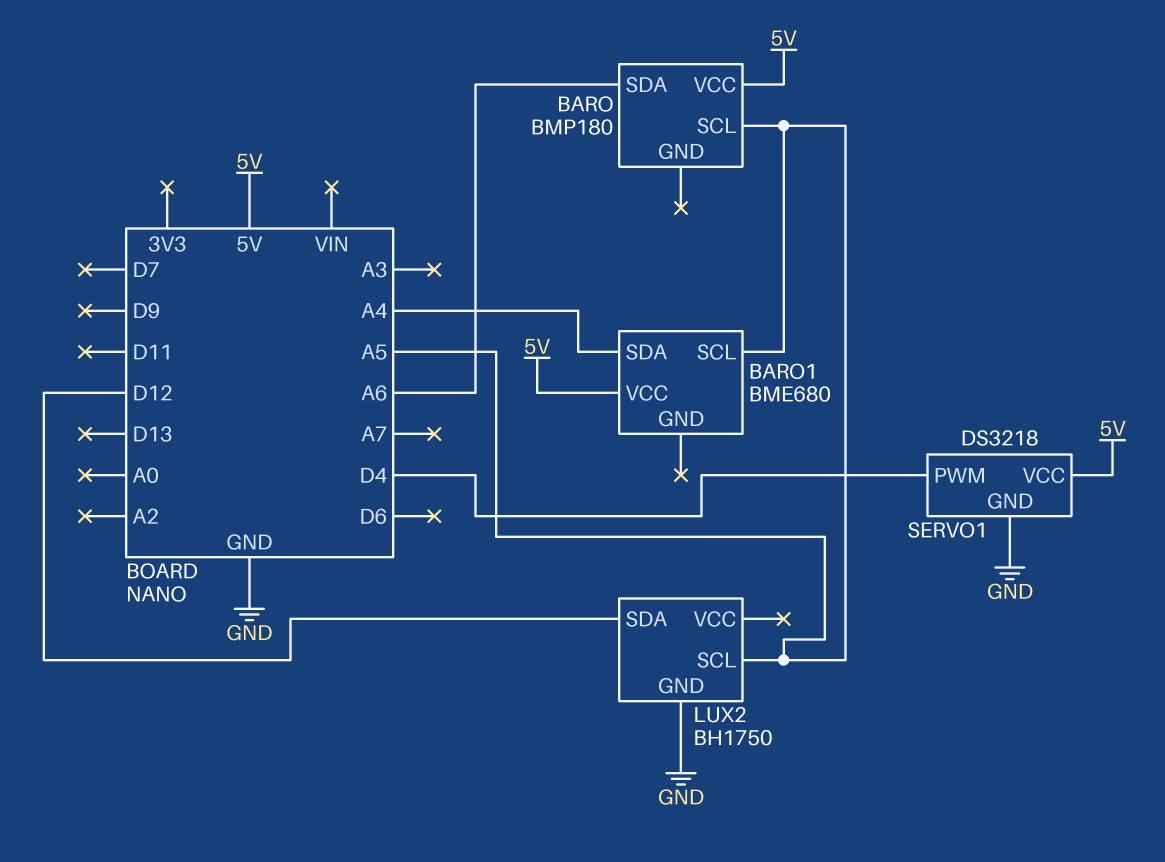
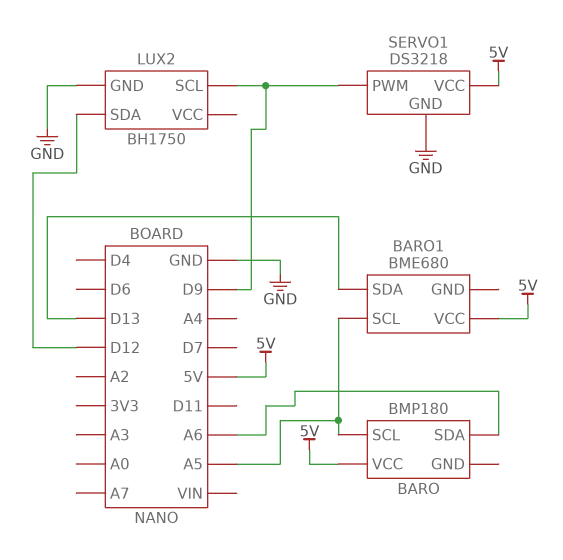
BARO1 pin SDA: A4 -> D13
LUX2 pin SCL: A5 -> D9
SERVO1 pin PWM: D4 -> D9

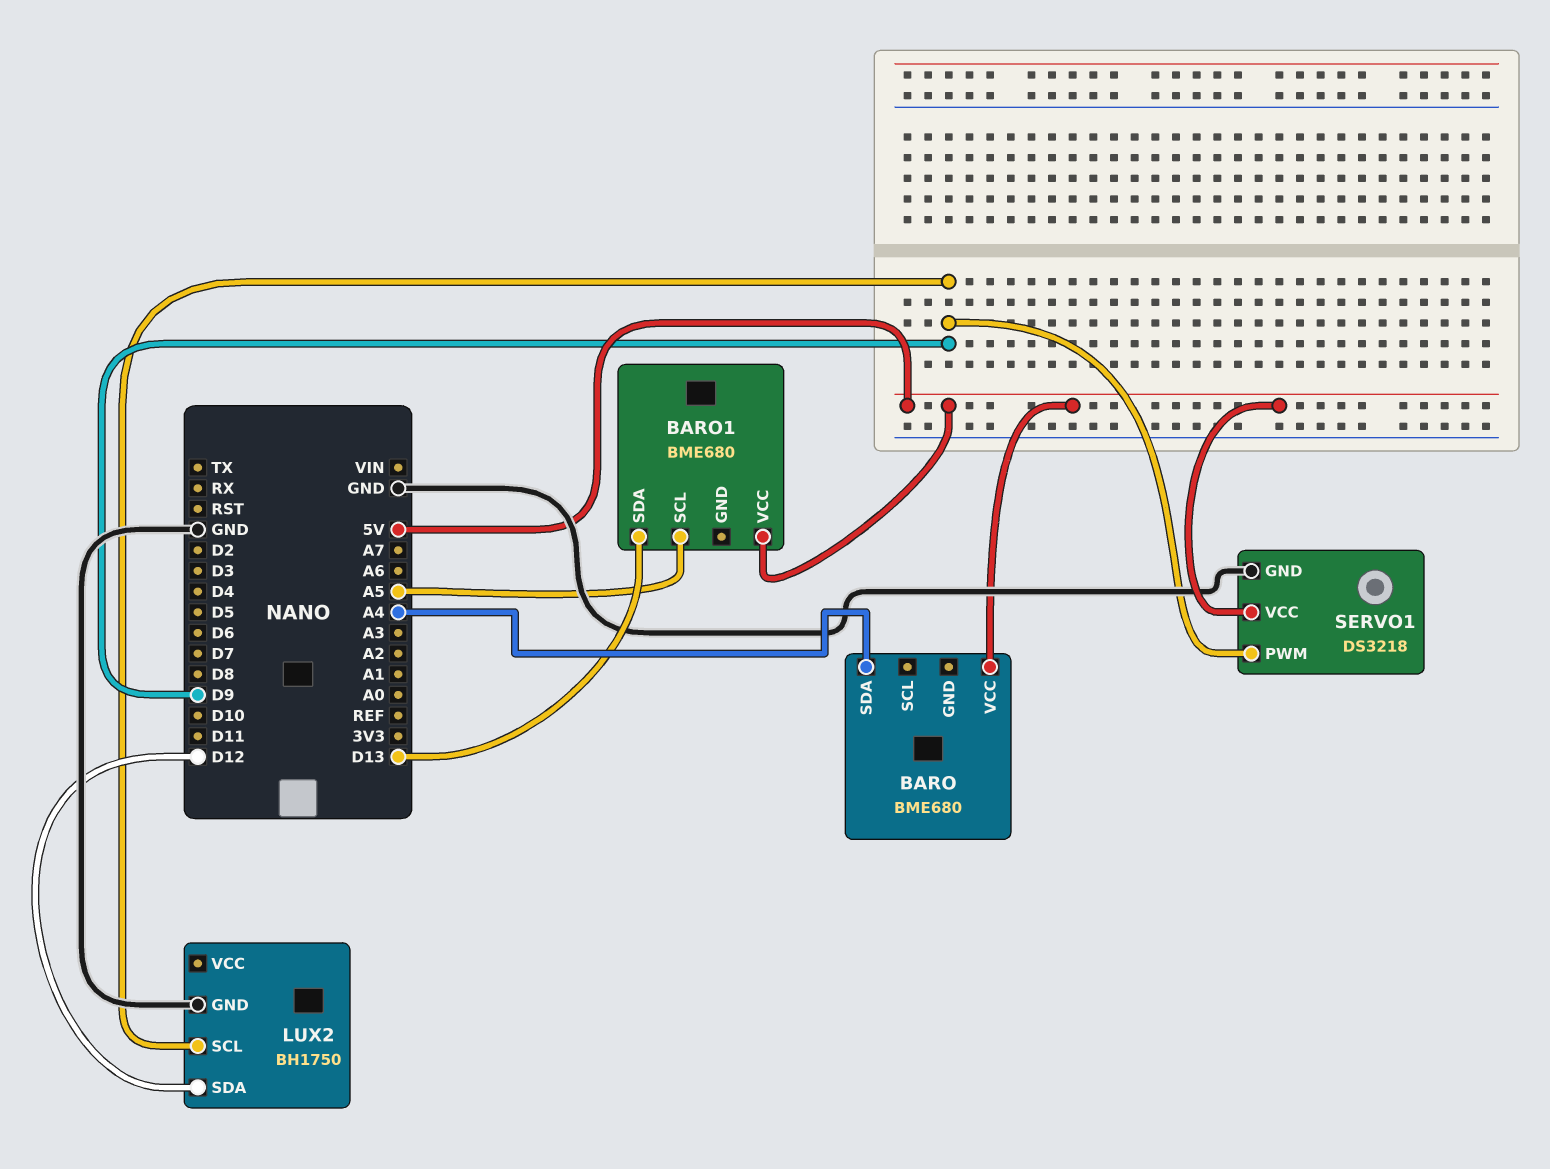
BARO: BMP180 -> BME680
BARO pin SCL: A5 -> none
BARO pin SDA: A6 -> A4

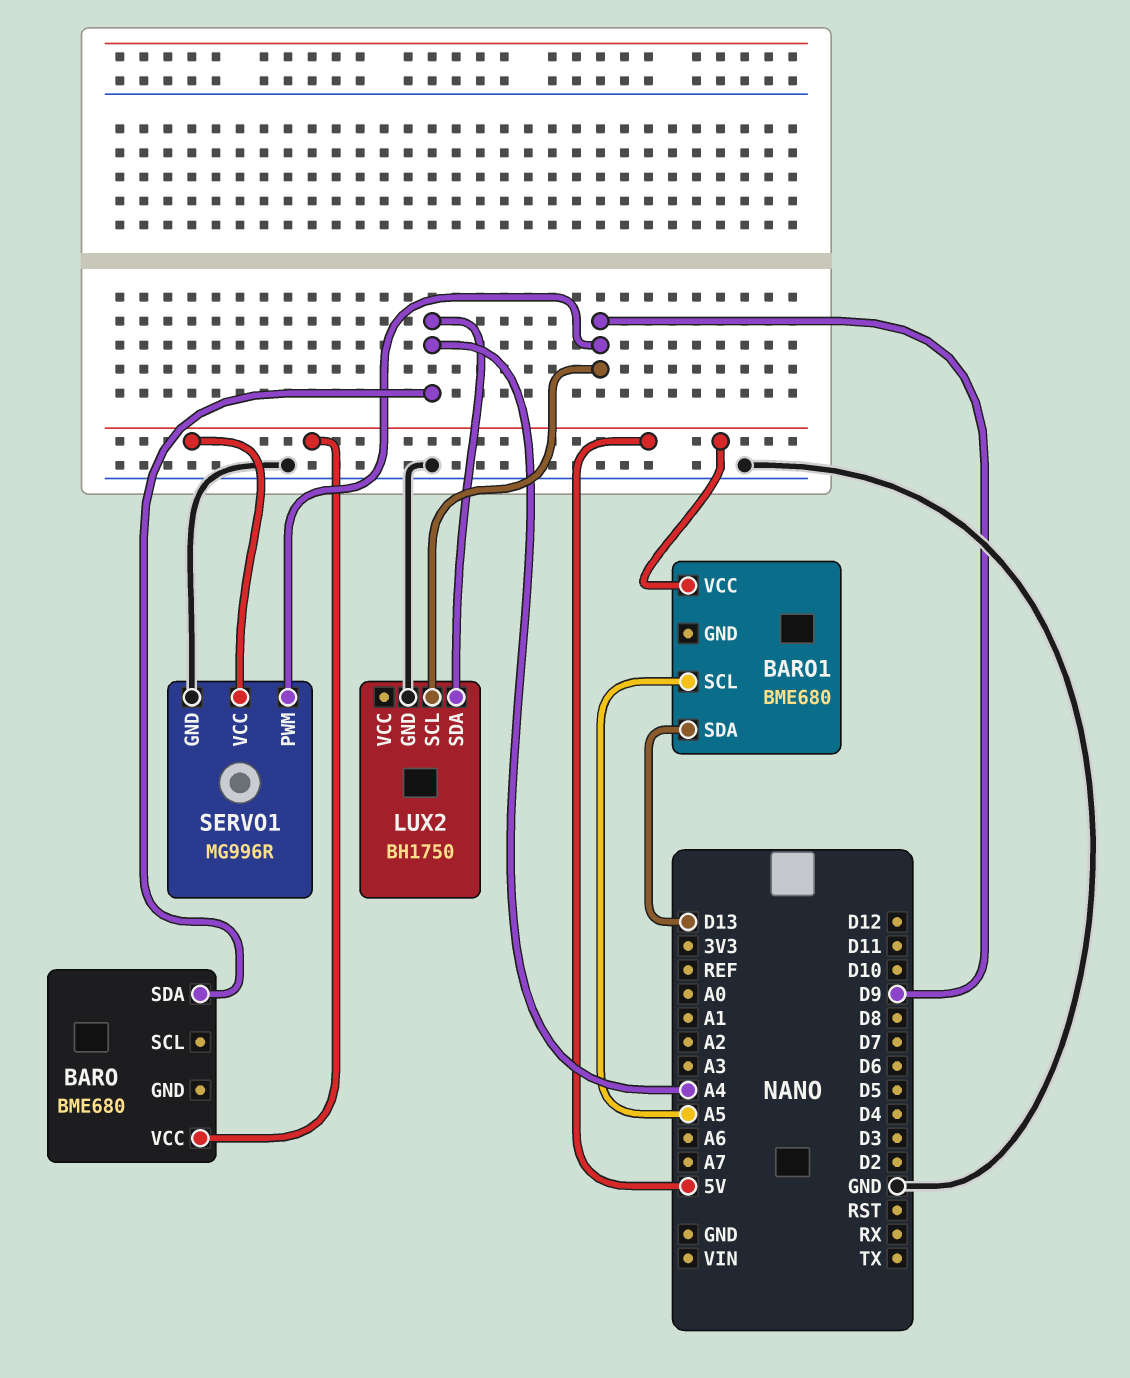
LUX2 pin SDA: D12 -> A4
SERVO1: DS3218 -> MG996R

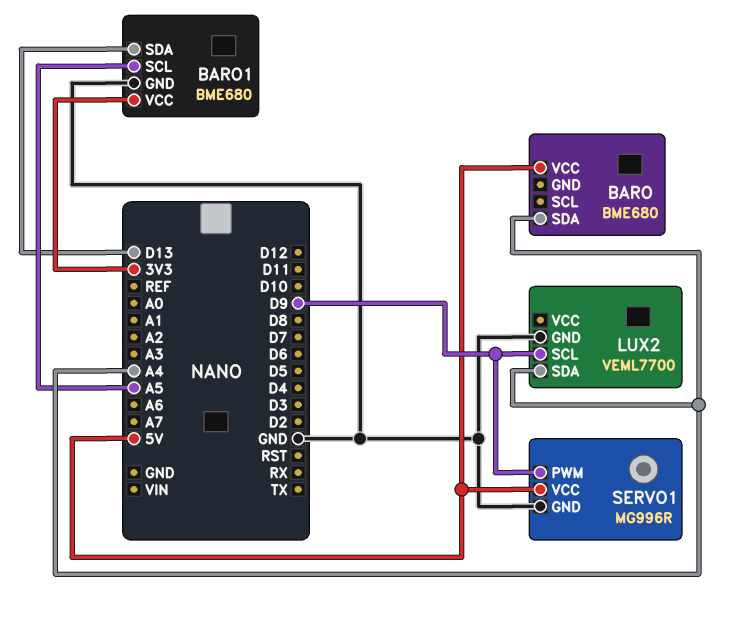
BARO1 pin GND: none -> GND
BARO1 pin VCC: 5V -> 3V3
LUX2: BH1750 -> VEML7700

